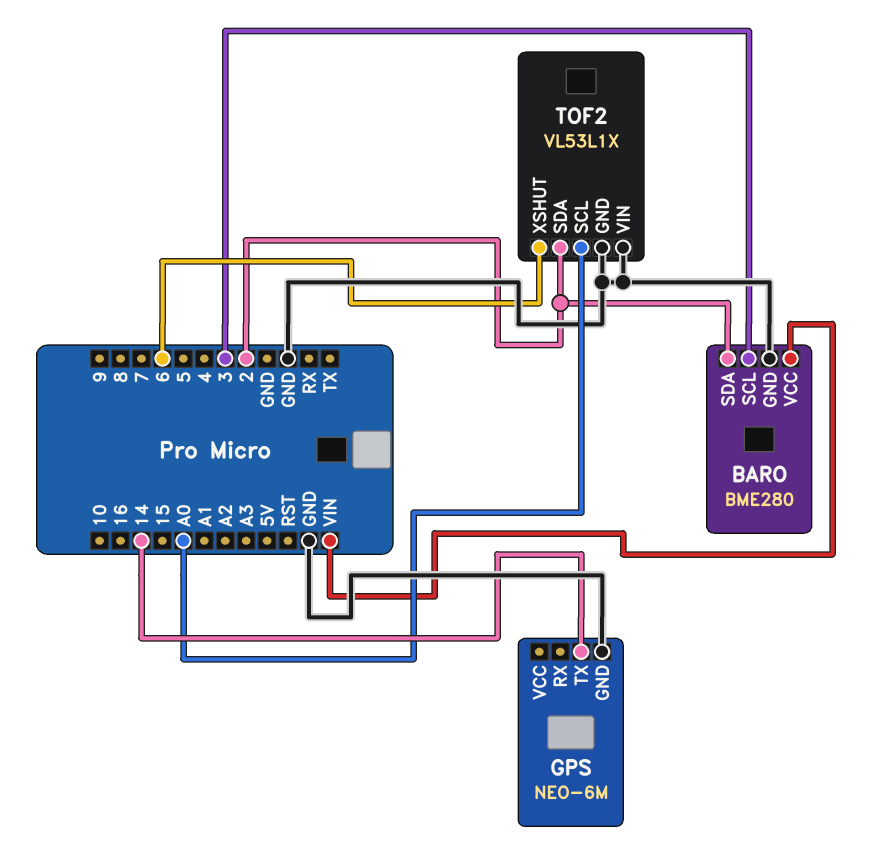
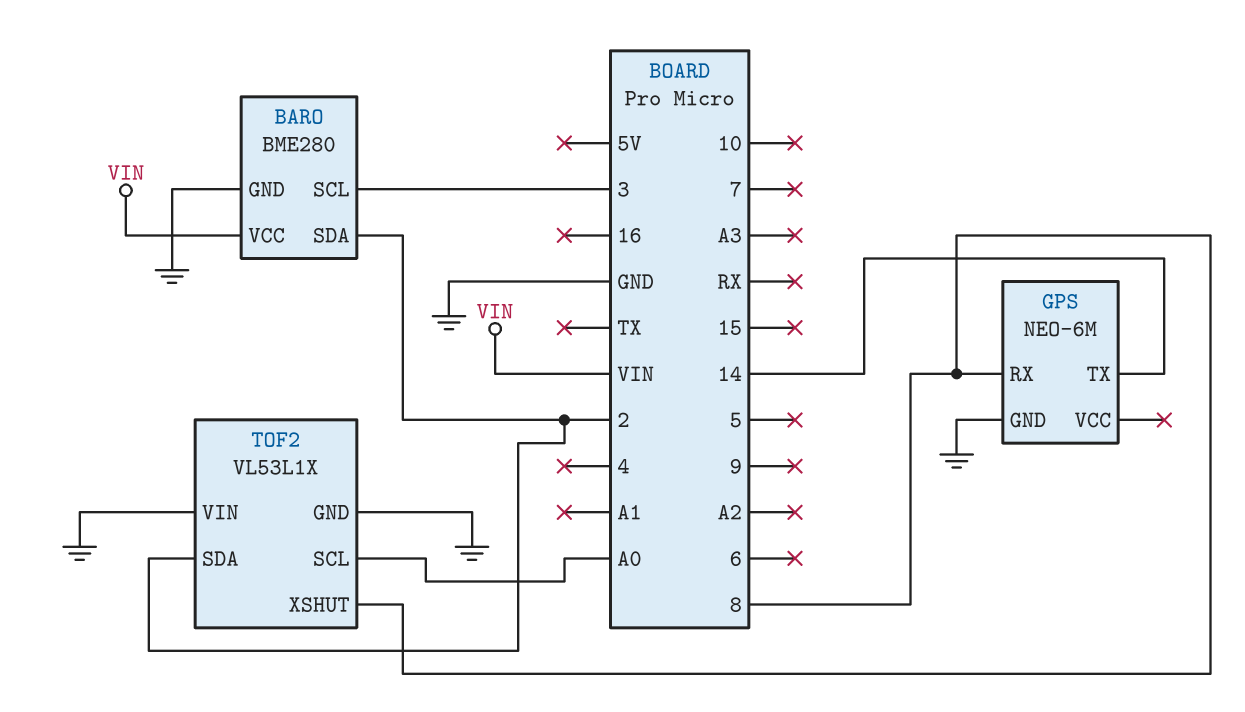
GPS pin RX: none -> 8
TOF2 pin XSHUT: 6 -> 8

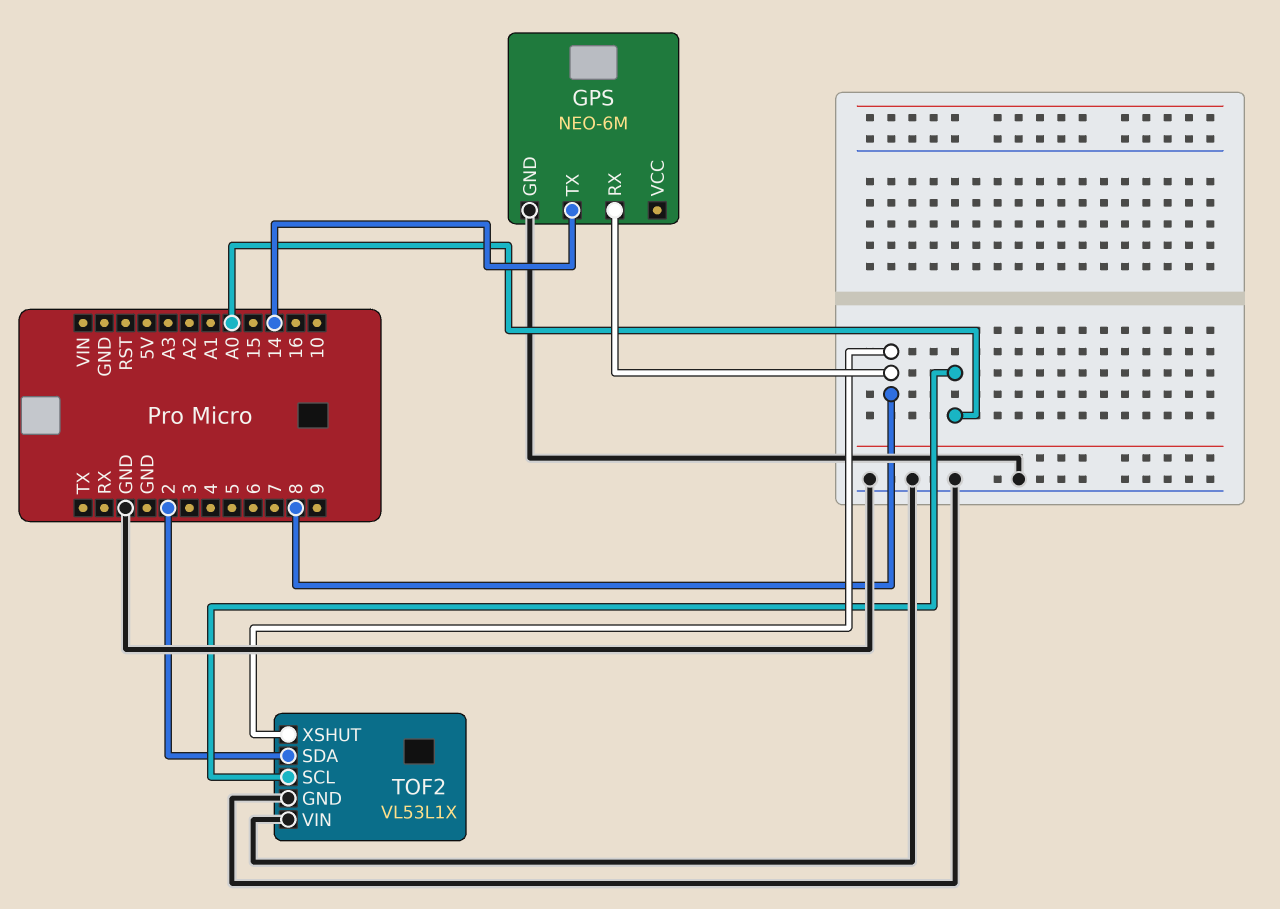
BARO: BME280 -> none
BARO pin GND: GND -> none
BARO pin SCL: 3 -> none
BARO pin SDA: 2 -> none
BARO pin VCC: VIN -> none

